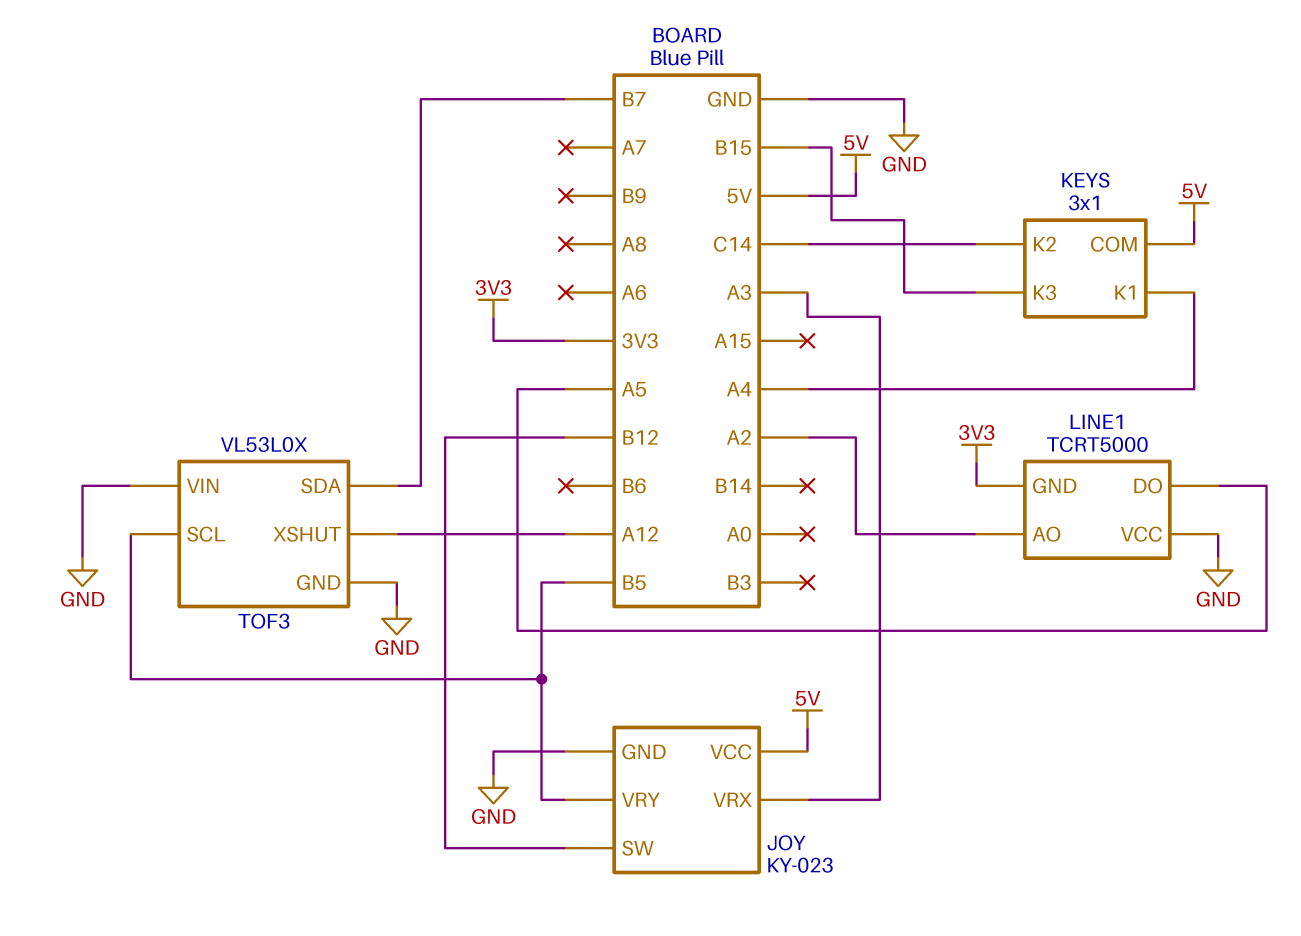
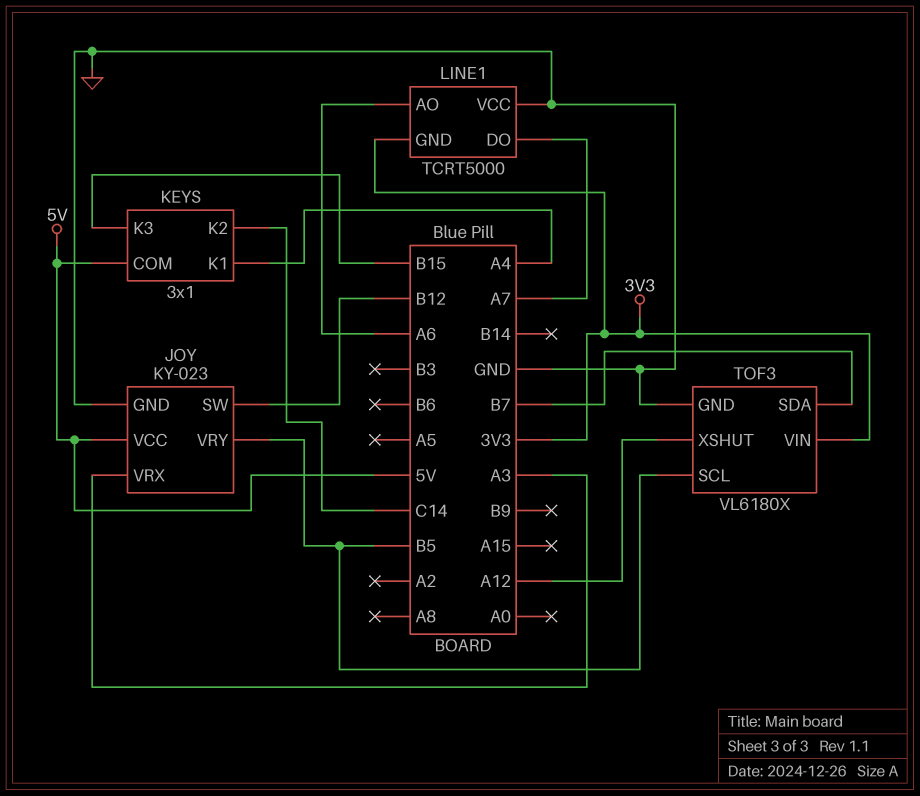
LINE1 pin AO: A2 -> A6
LINE1 pin DO: A5 -> A7
TOF3: VL53L0X -> VL6180X
TOF3 pin VIN: GND -> 3V3

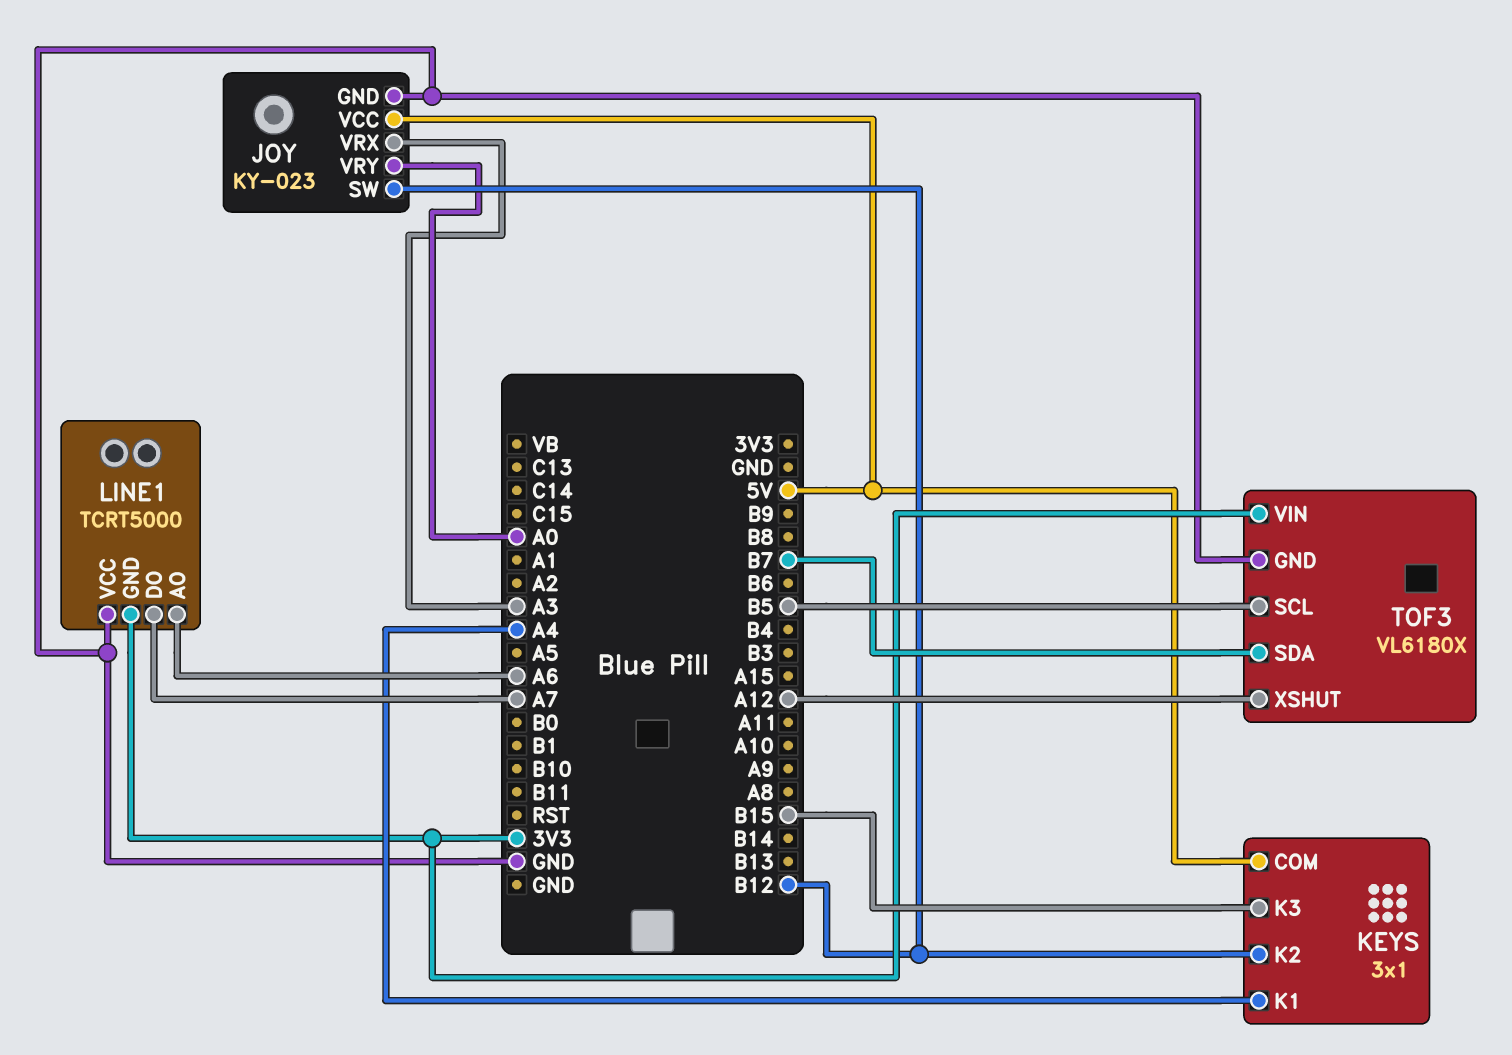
JOY pin VRY: B5 -> A0
KEYS pin K2: C14 -> B12

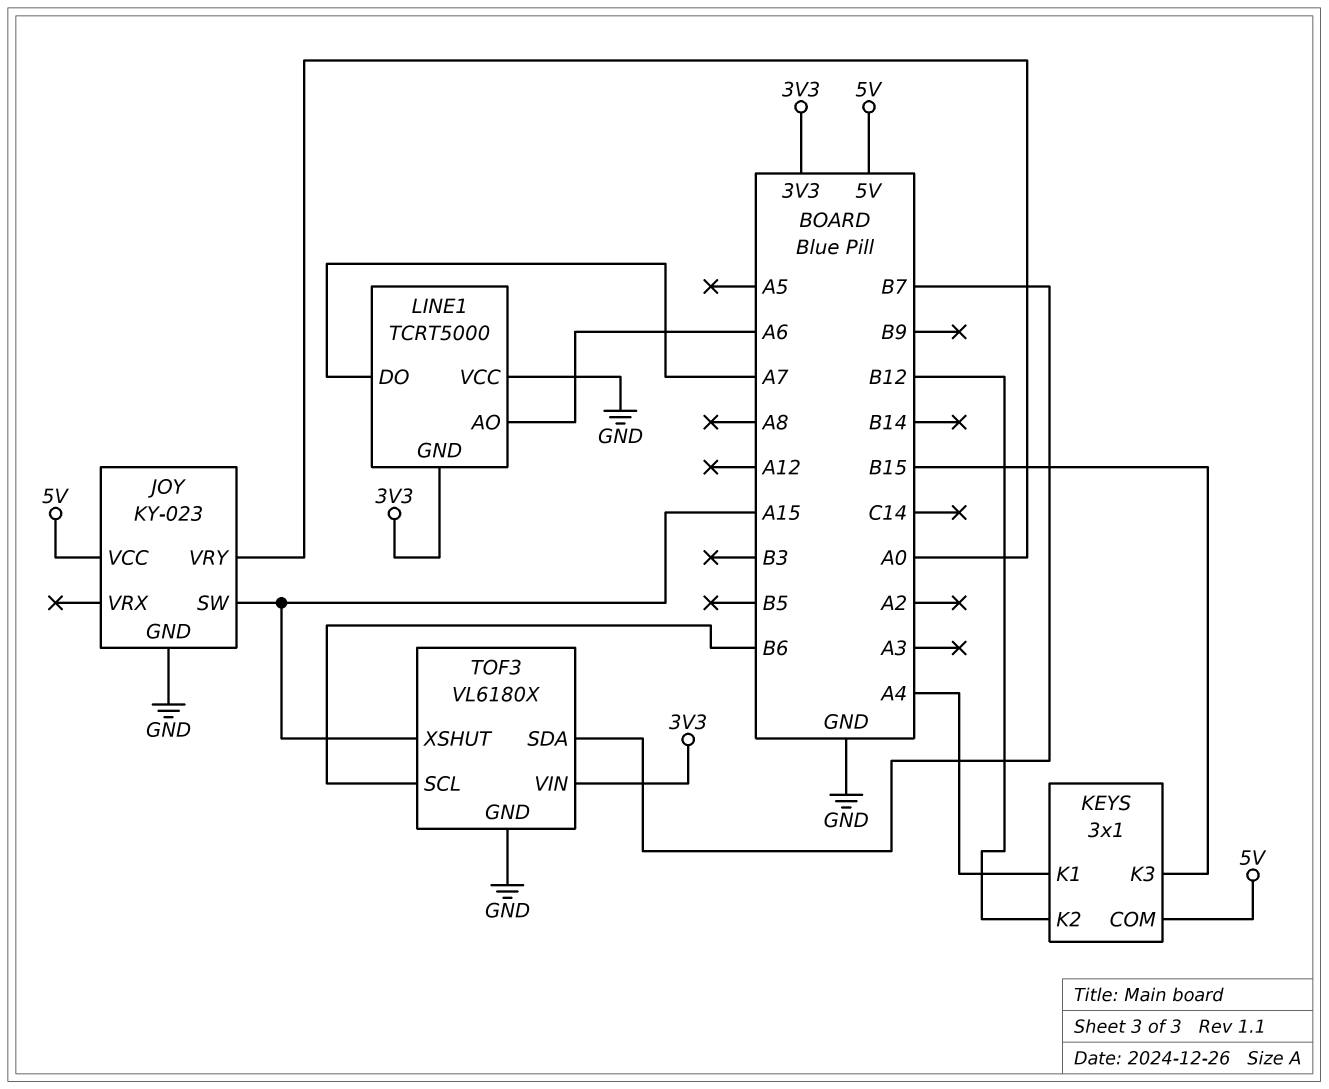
JOY pin SW: B12 -> A15
JOY pin VRX: A3 -> none
TOF3 pin SCL: B5 -> B6
TOF3 pin XSHUT: A12 -> A15

